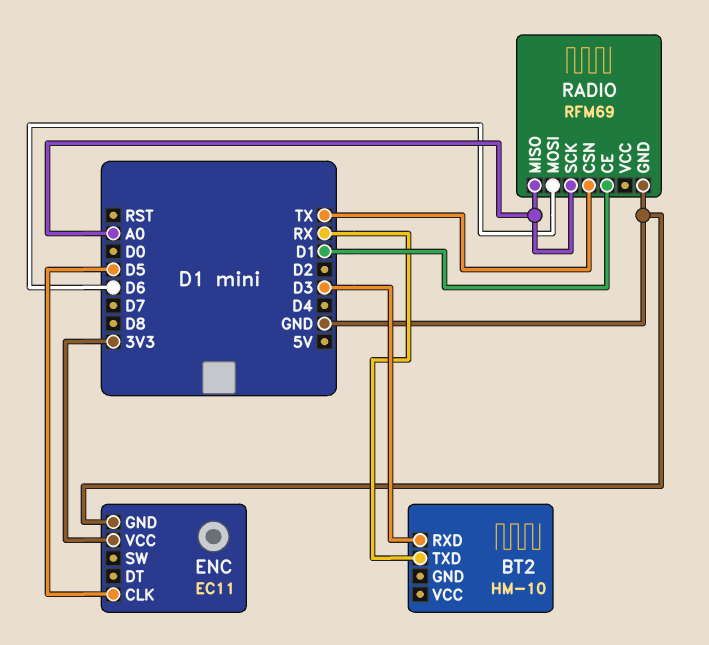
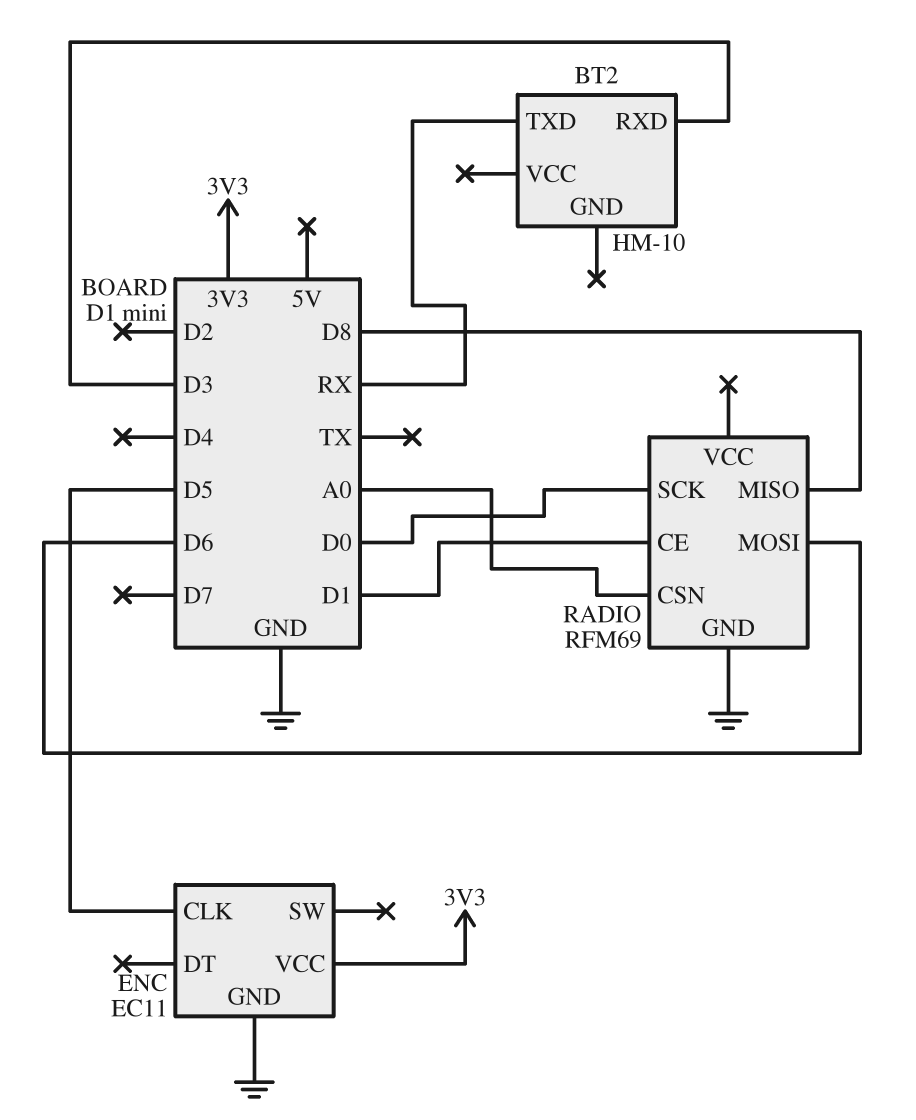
RADIO pin CSN: TX -> A0
RADIO pin MISO: A0 -> D8
RADIO pin SCK: A0 -> D0

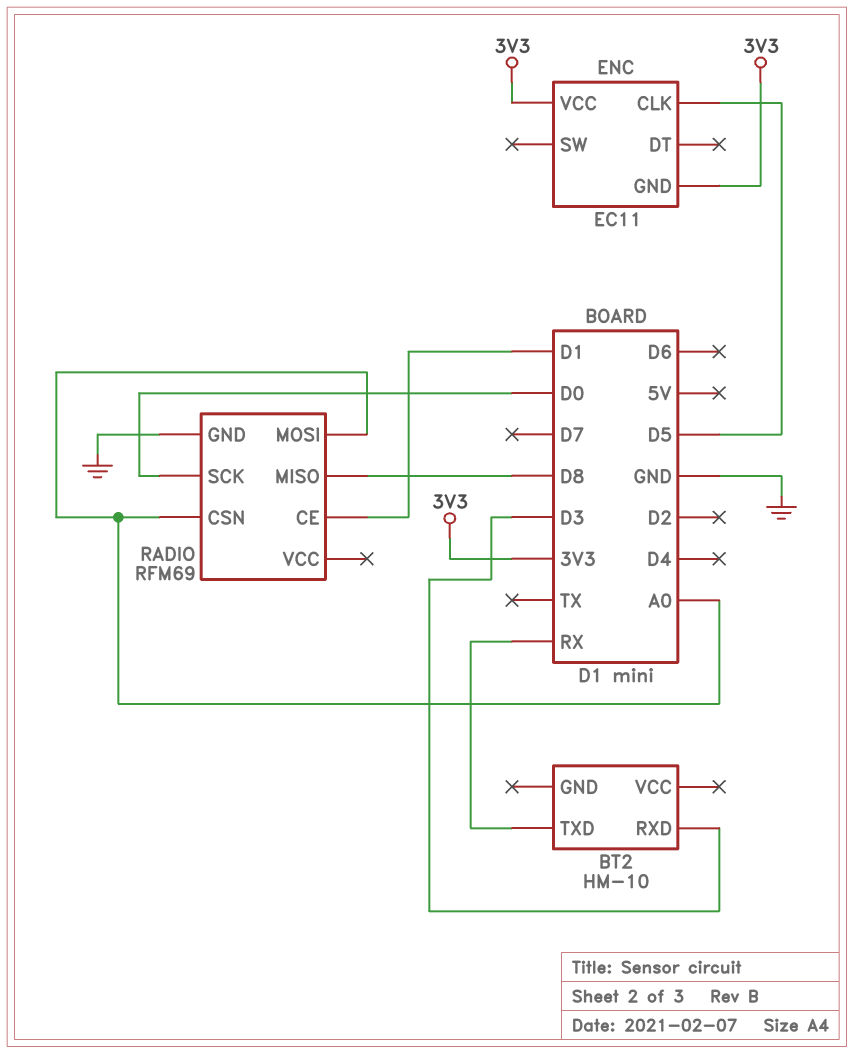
ENC pin GND: GND -> 3V3
RADIO pin MOSI: D6 -> A0

